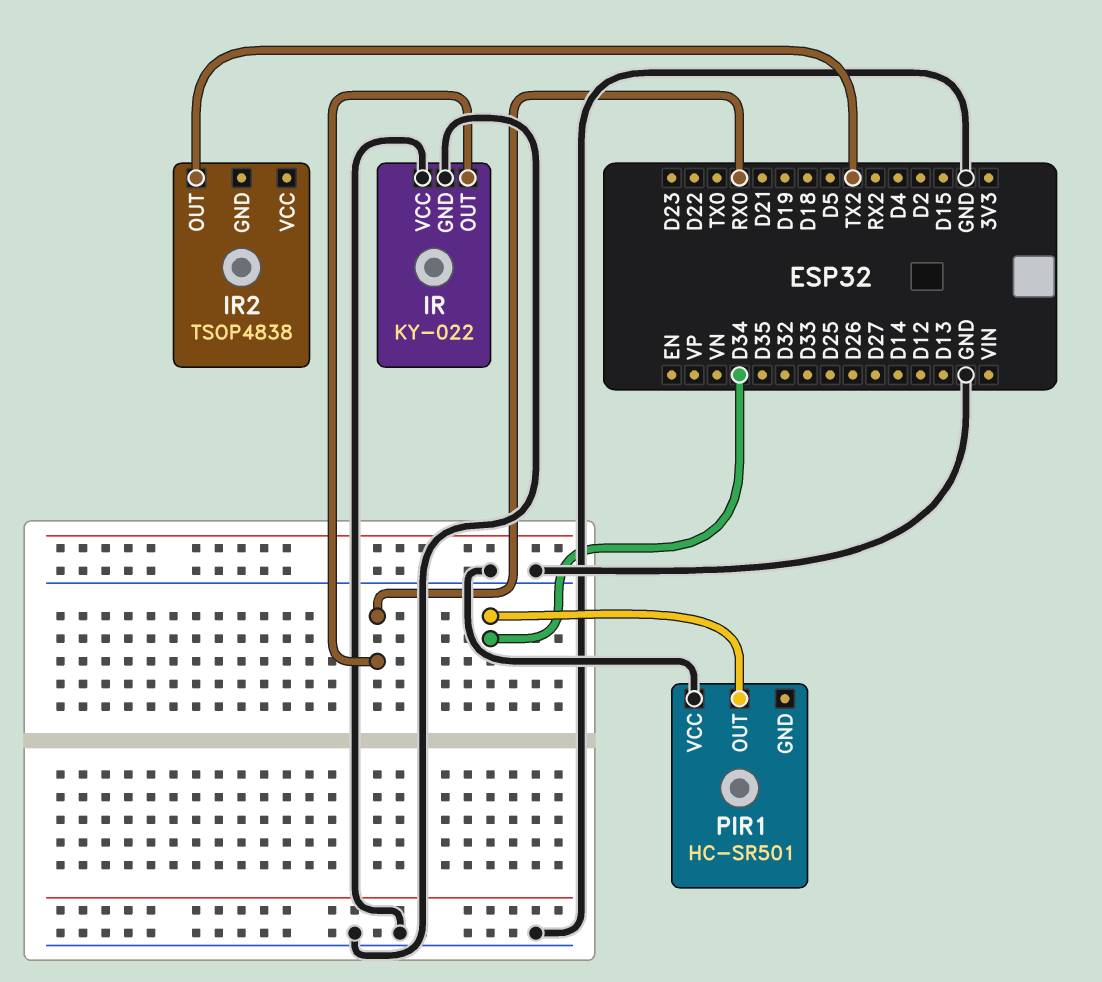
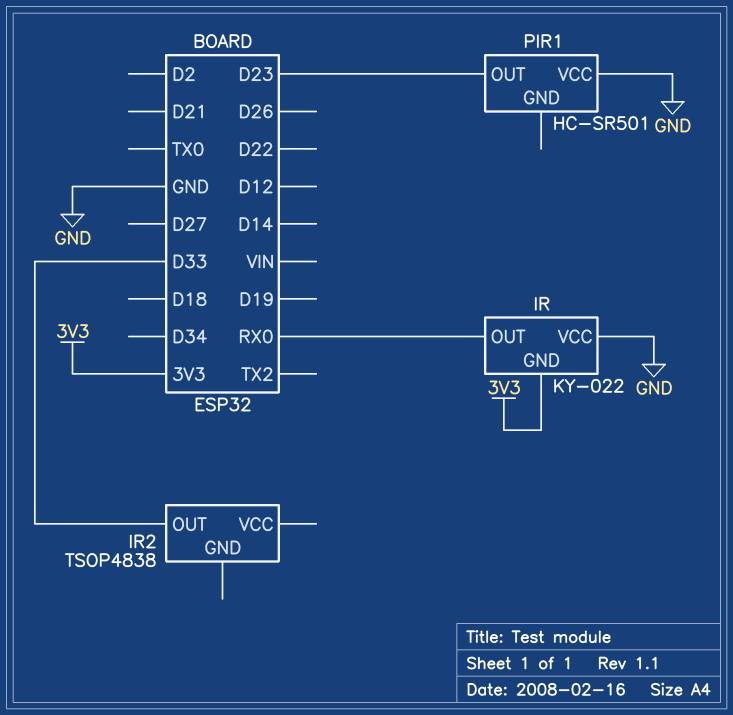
IR pin GND: GND -> 3V3
IR2 pin OUT: TX2 -> D33
PIR1 pin OUT: D34 -> D23

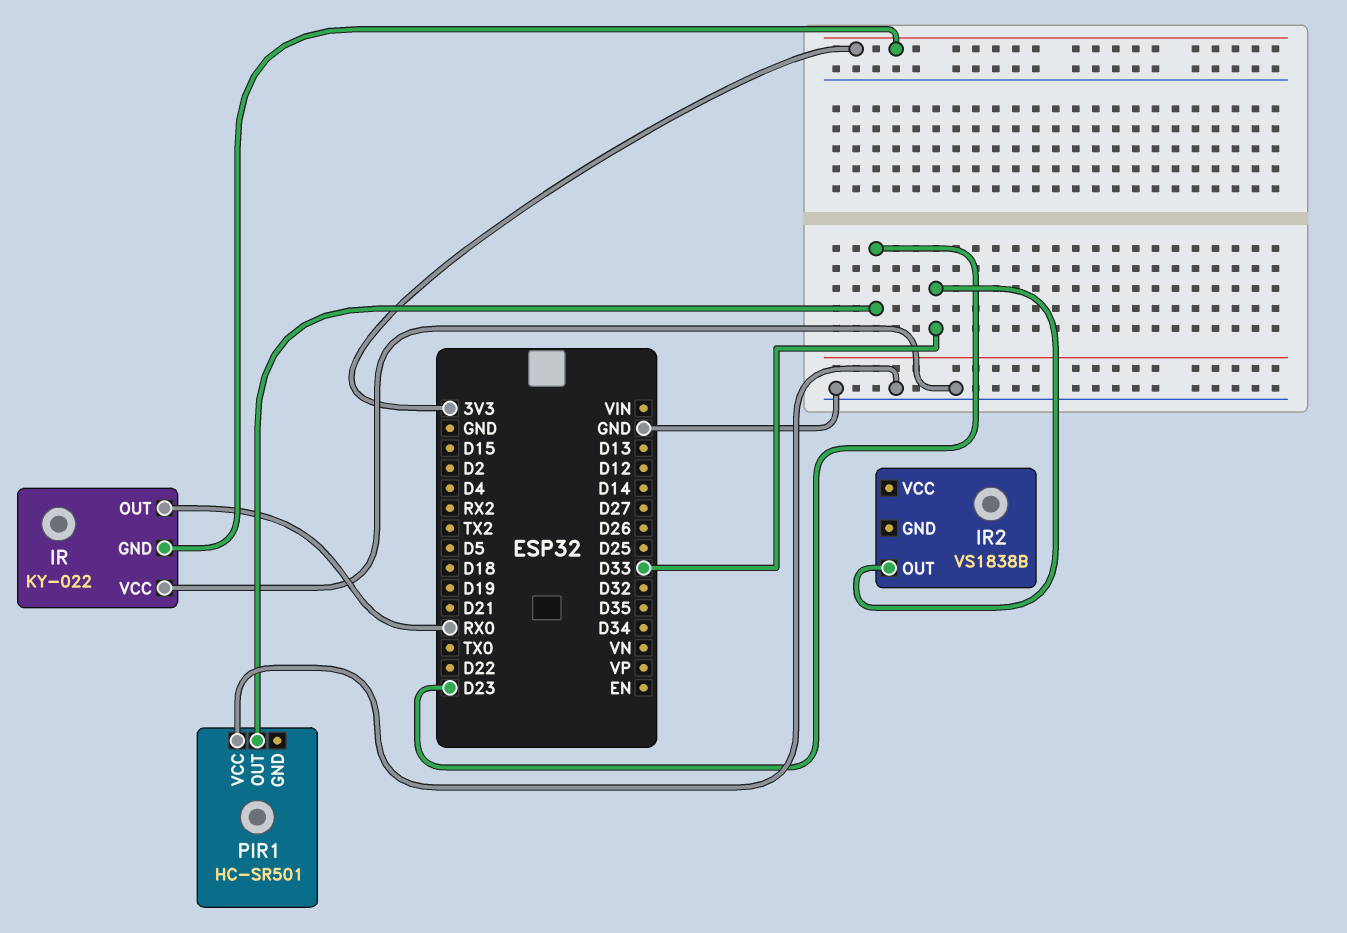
IR2: TSOP4838 -> VS1838B

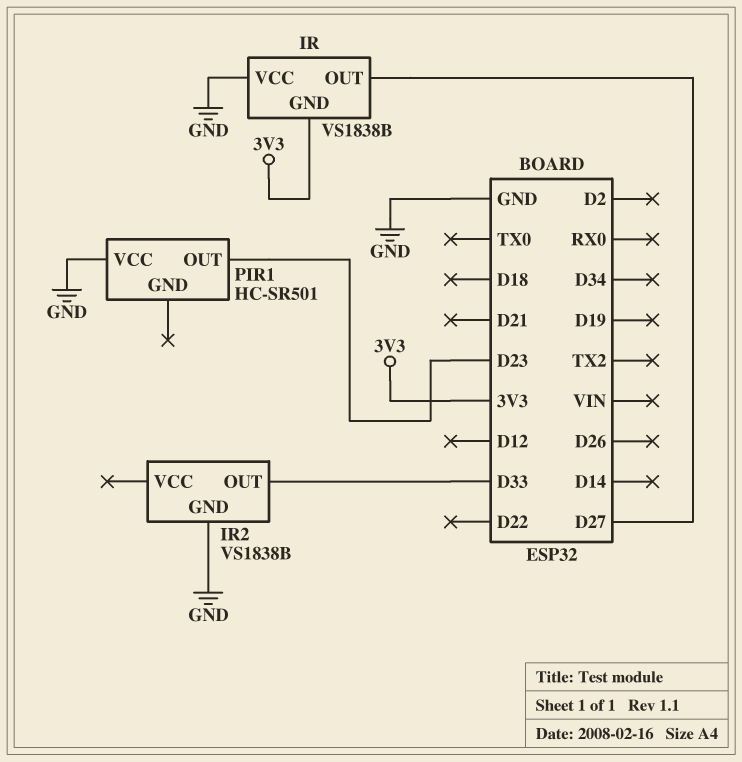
IR: KY-022 -> VS1838B
IR pin OUT: RX0 -> D27
IR2 pin GND: none -> GND

